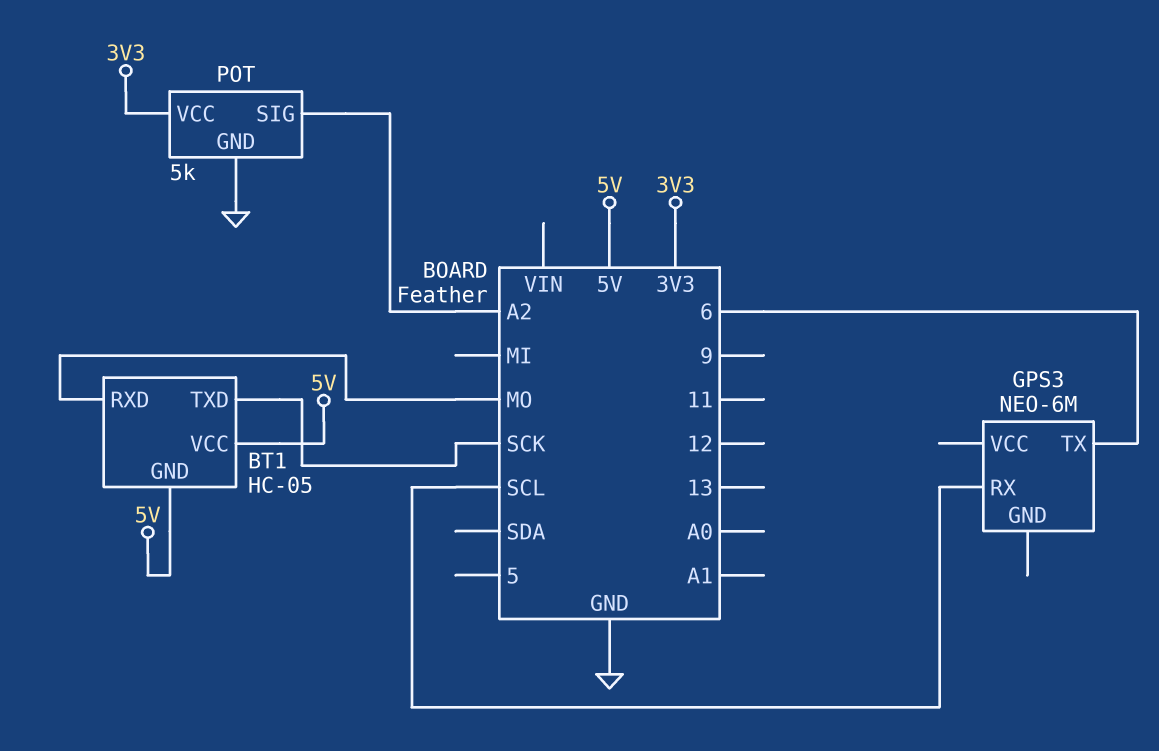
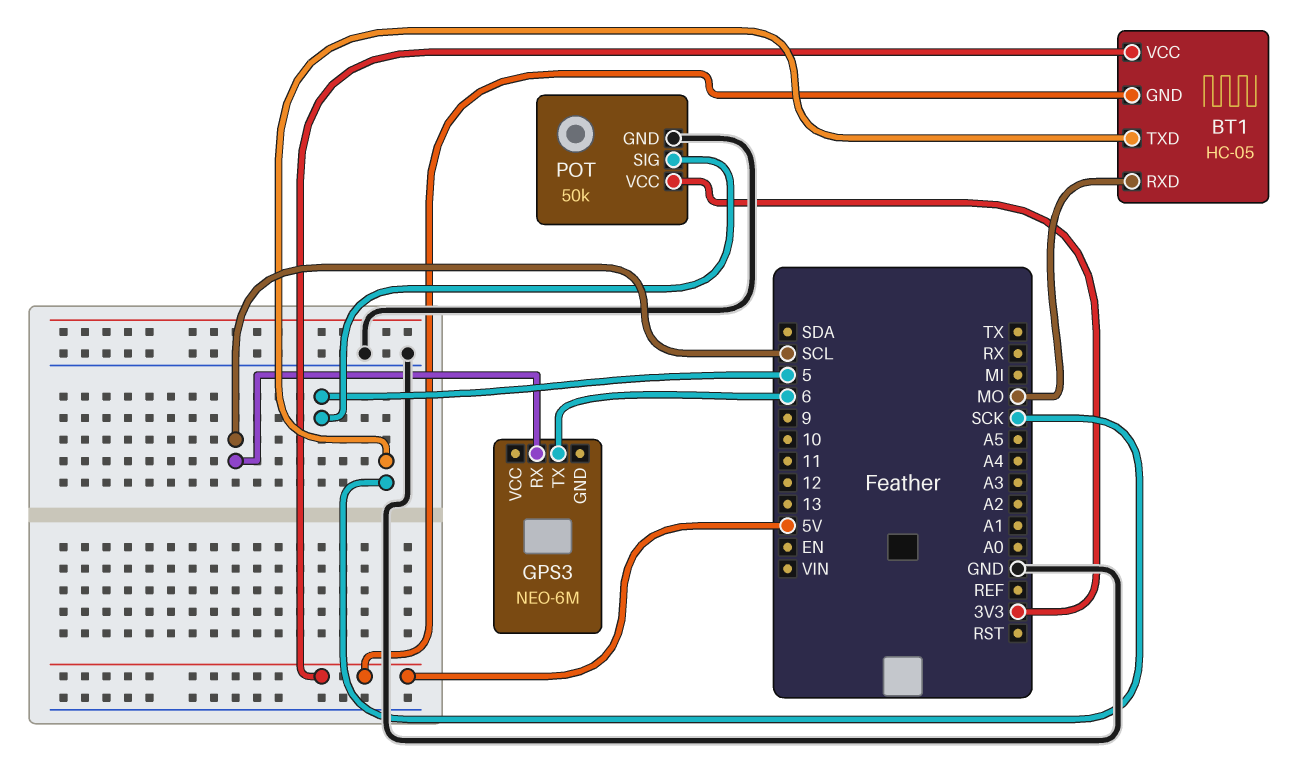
POT: 5k -> 50k
POT pin SIG: A2 -> 5

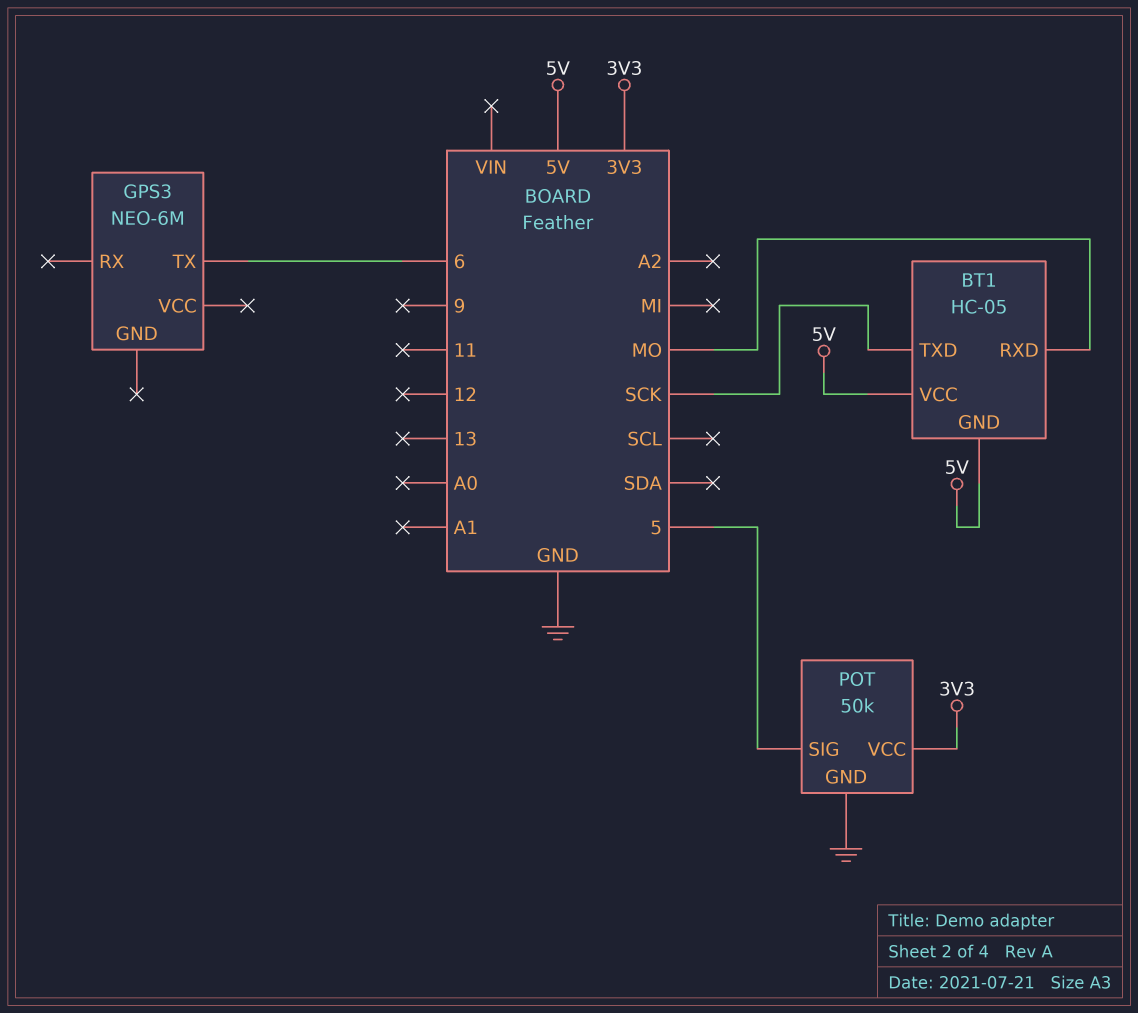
GPS3 pin RX: SCL -> none

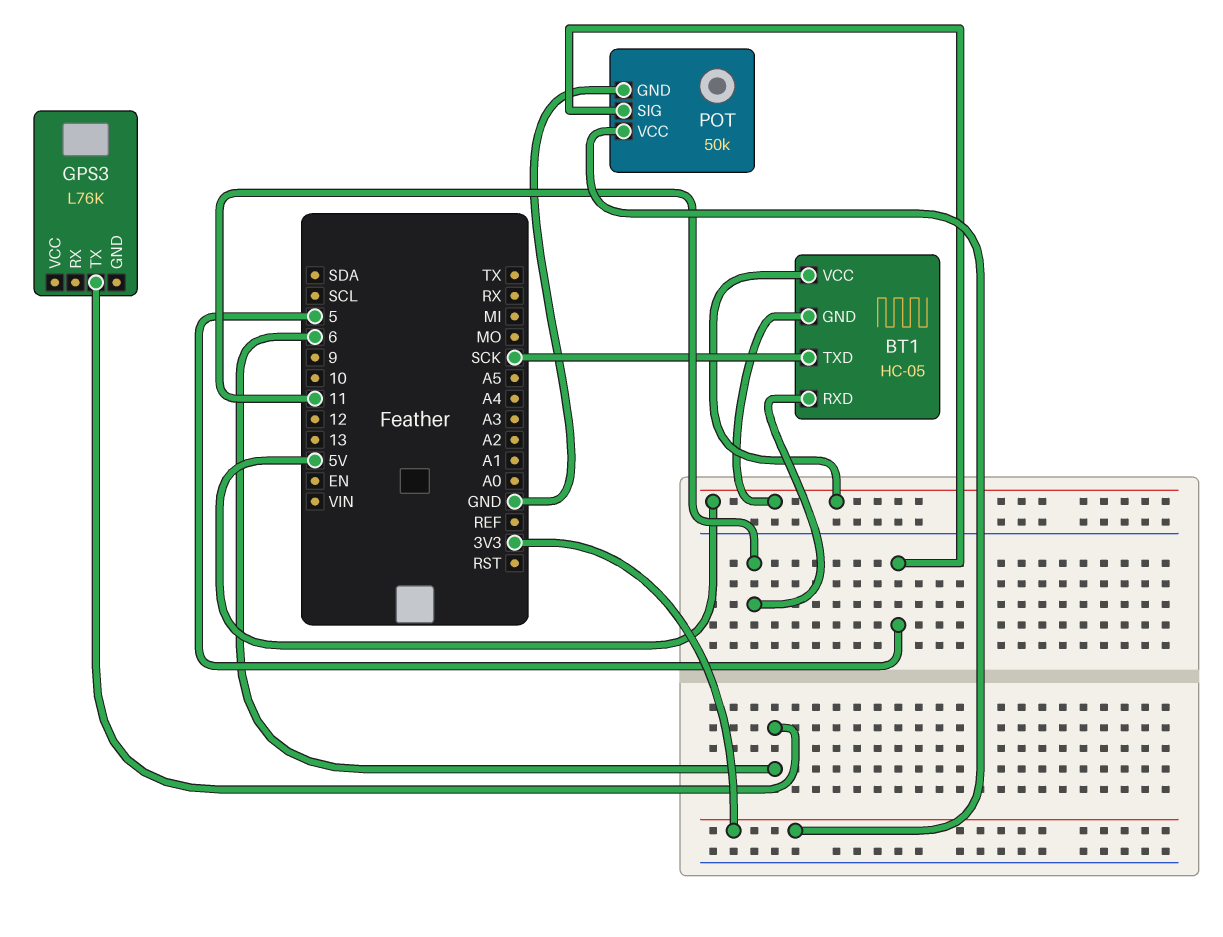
BT1 pin RXD: MO -> 11
GPS3: NEO-6M -> L76K

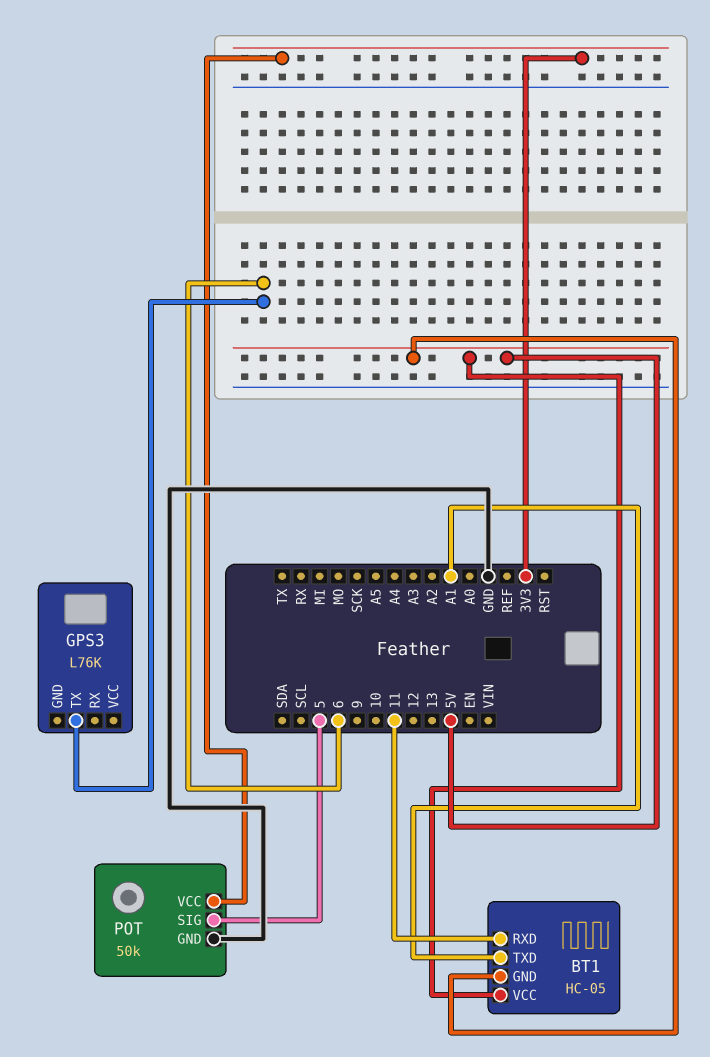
BT1 pin TXD: SCK -> A1

